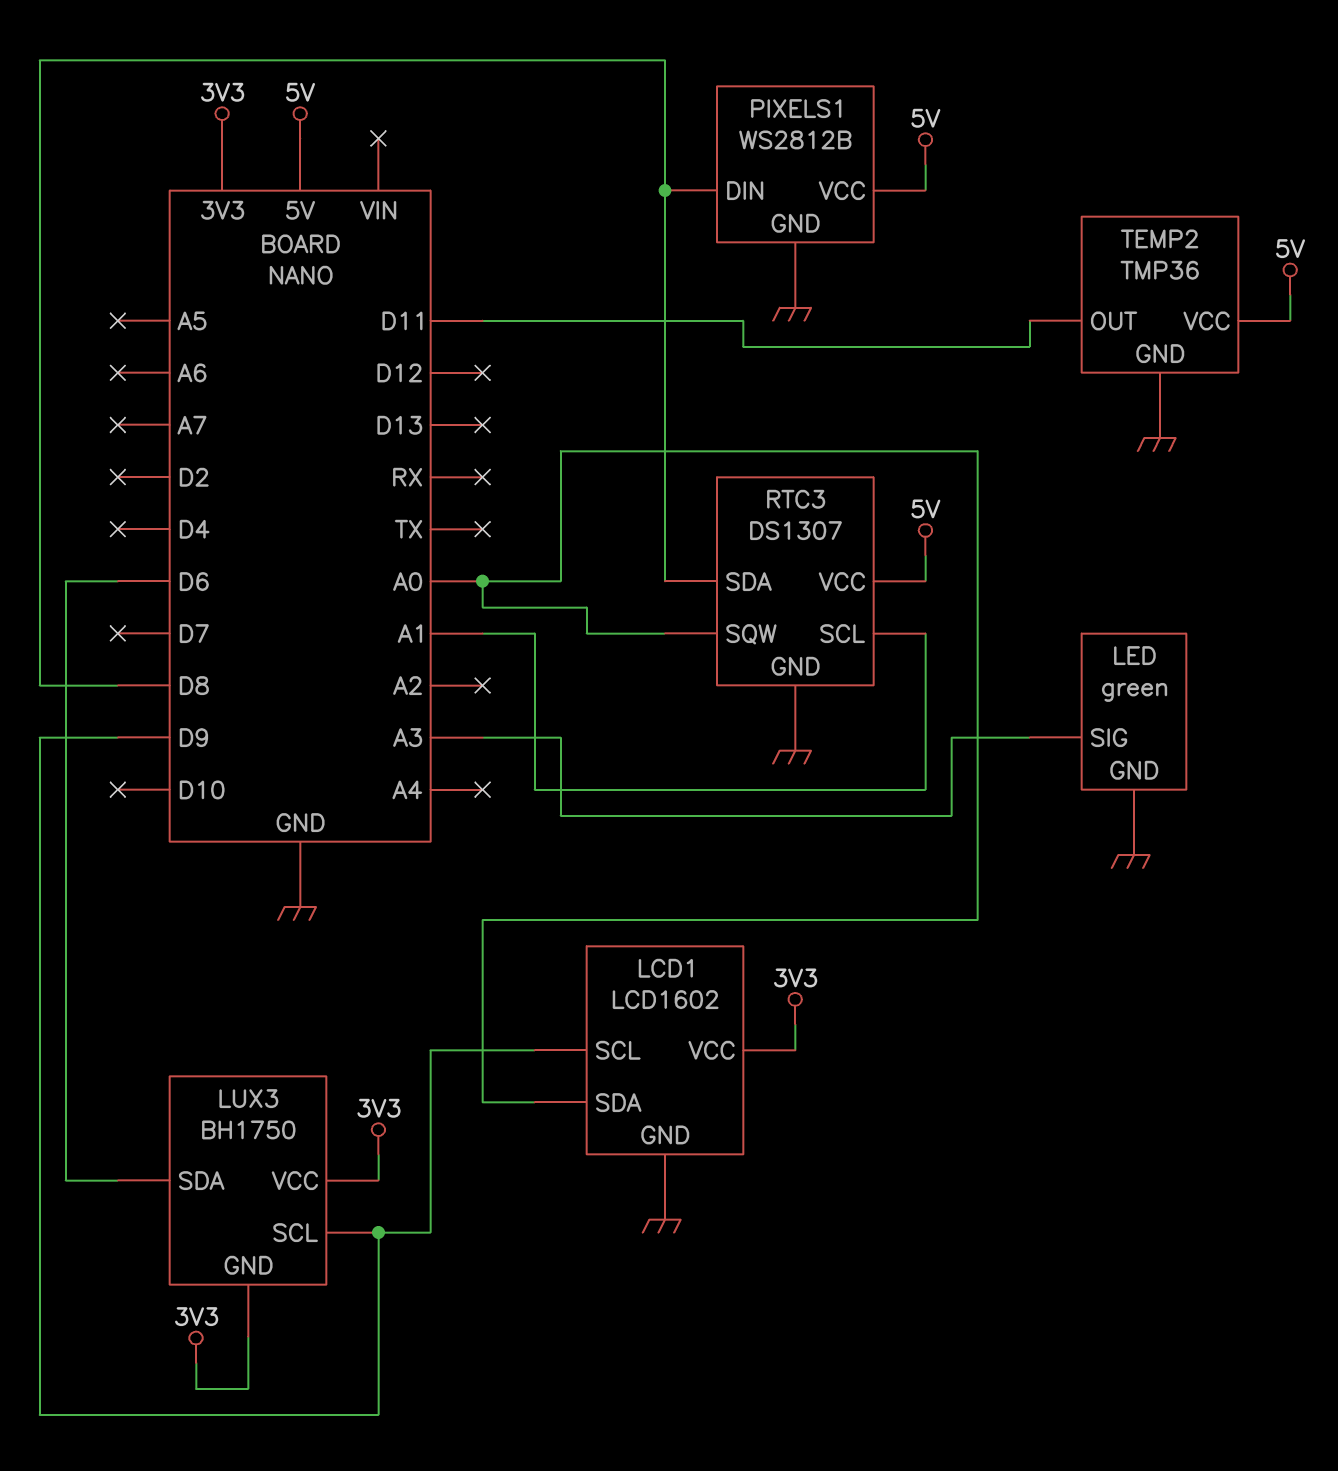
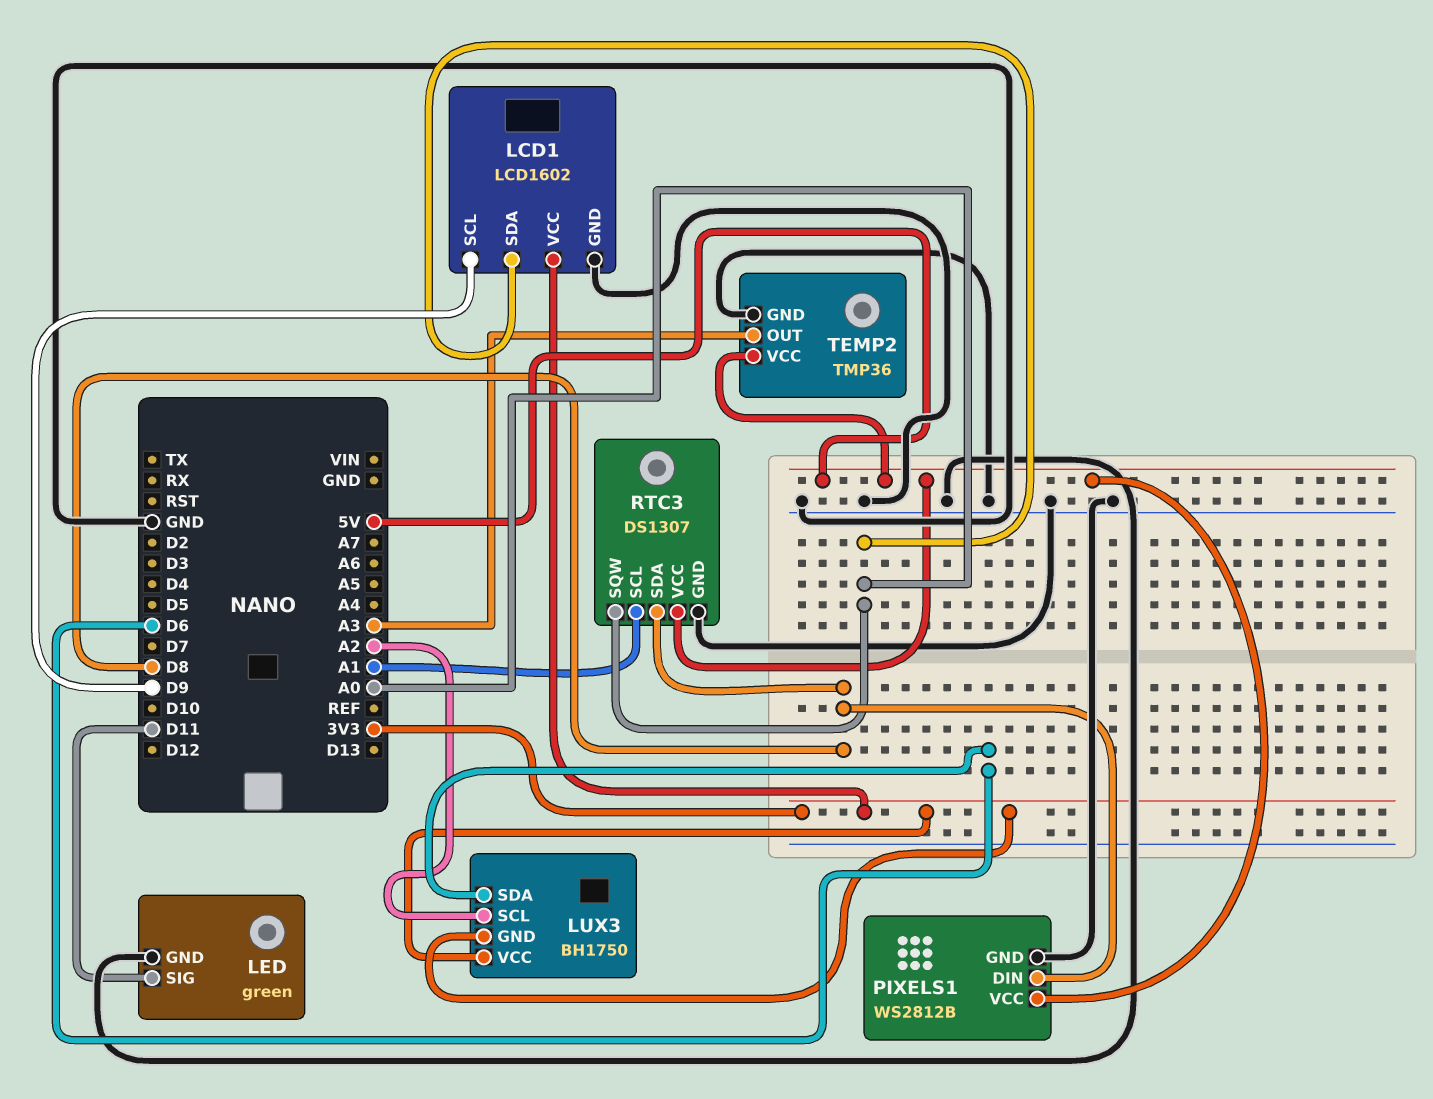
LED pin SIG: A3 -> D11
LUX3 pin SCL: D9 -> A2
TEMP2 pin OUT: D11 -> A3

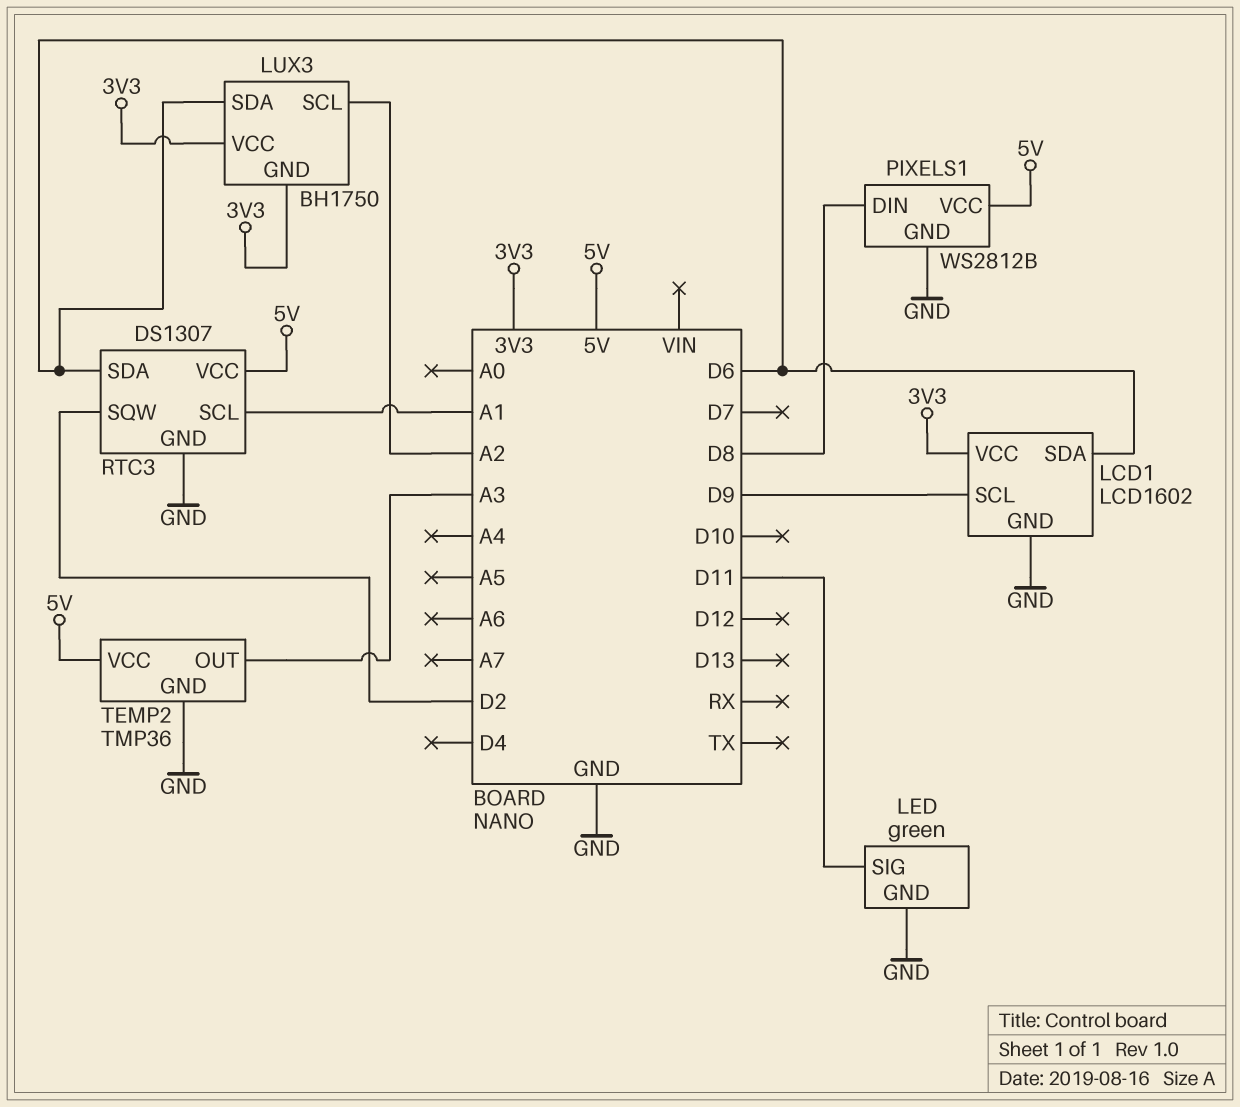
LCD1 pin SDA: A0 -> D6
RTC3 pin SDA: D8 -> D6
RTC3 pin SQW: A0 -> D2

